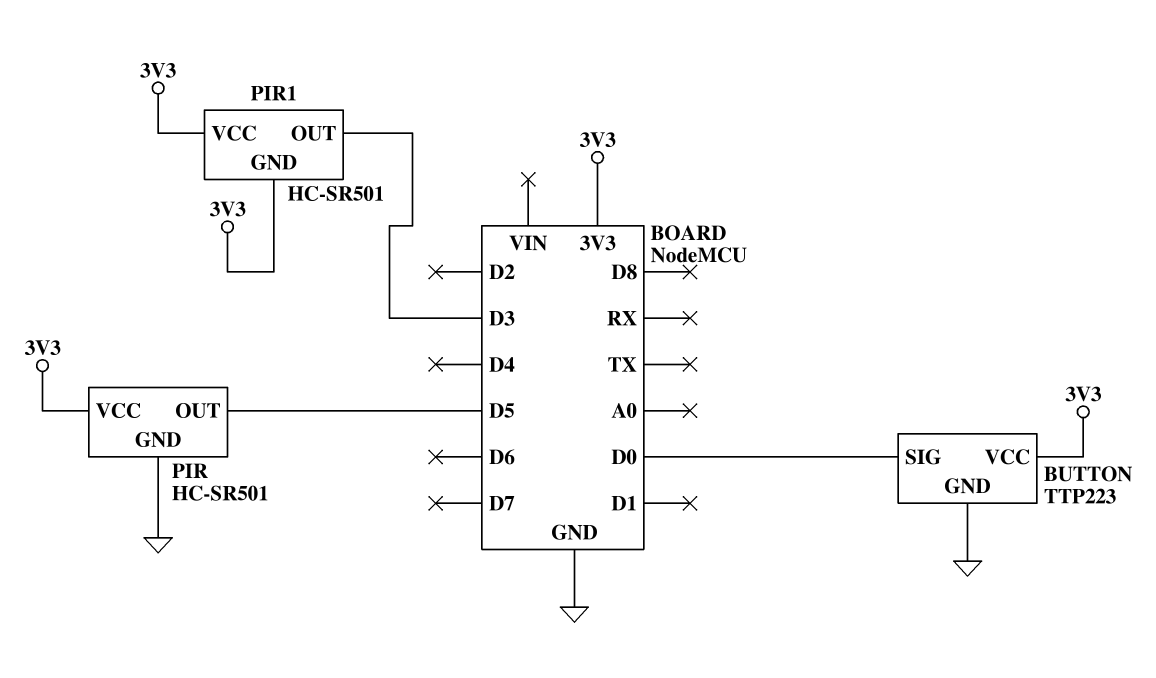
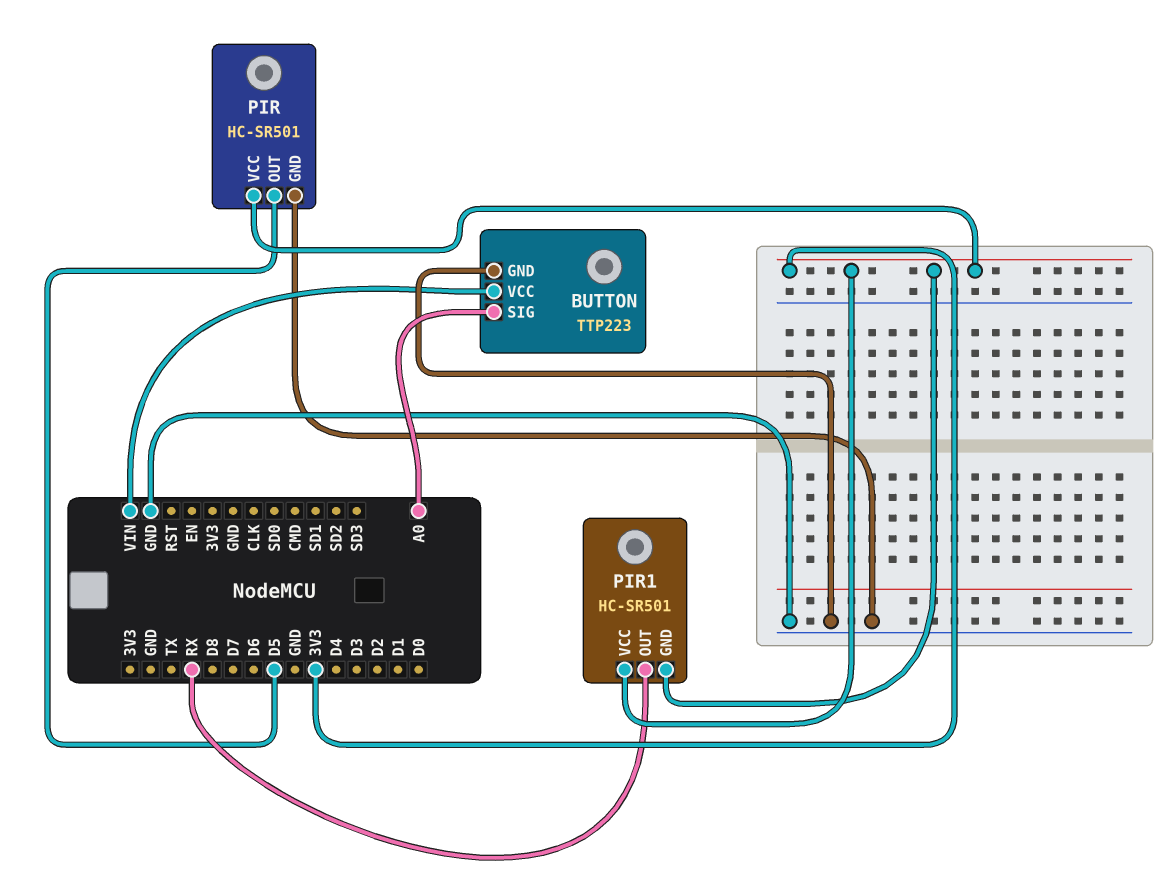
BUTTON pin SIG: D0 -> A0
BUTTON pin VCC: 3V3 -> VIN
PIR1 pin OUT: D3 -> RX

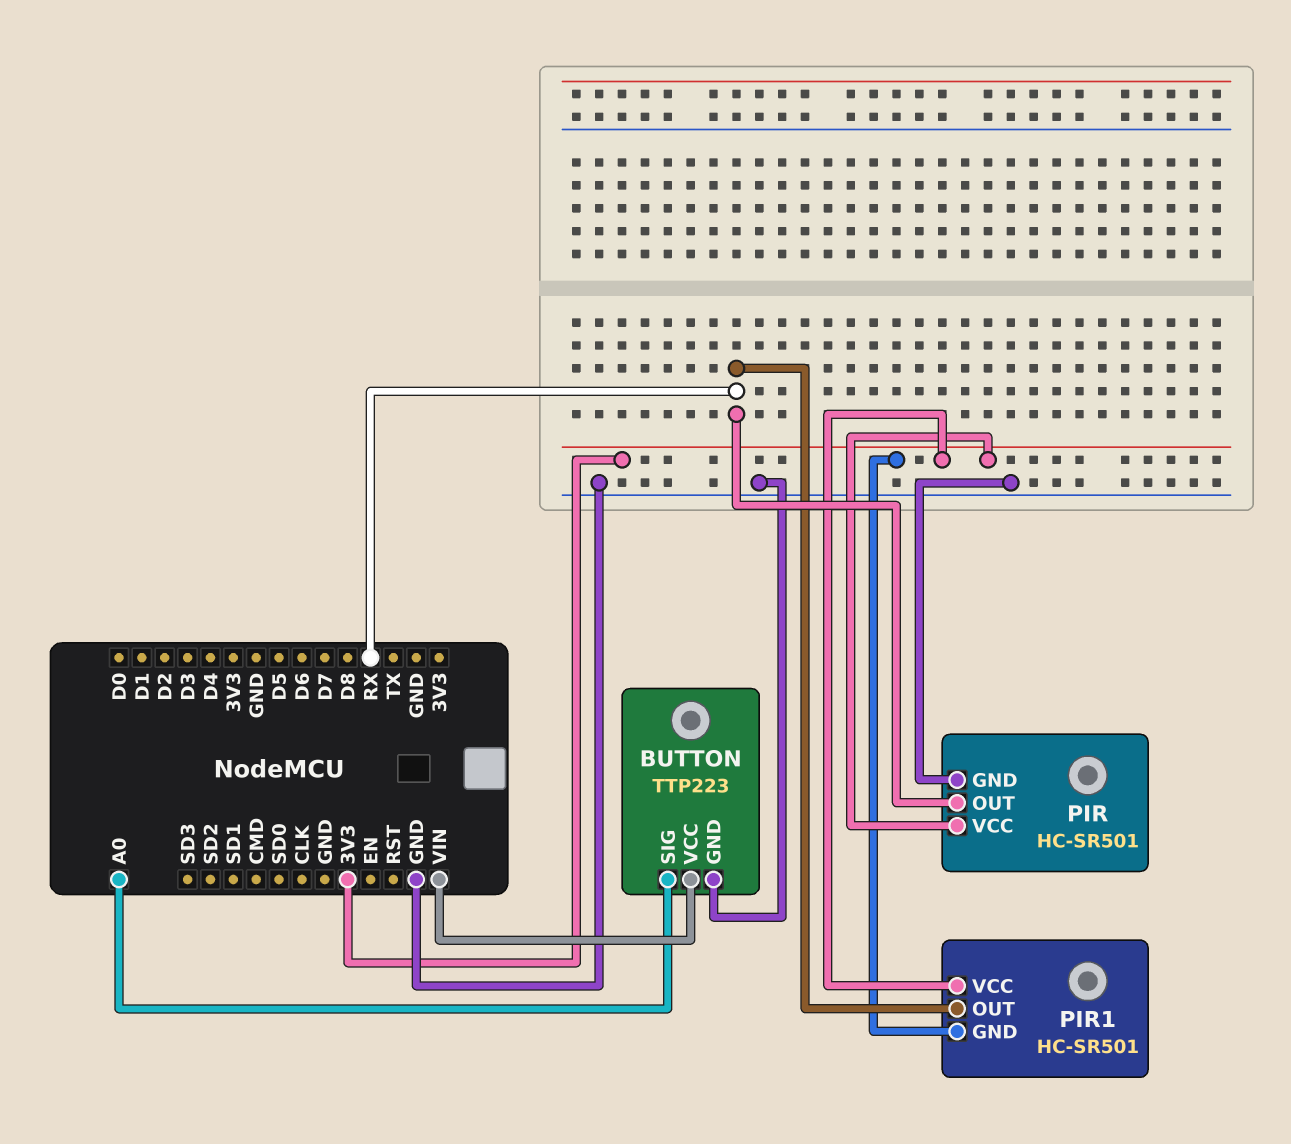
PIR pin OUT: D5 -> RX

